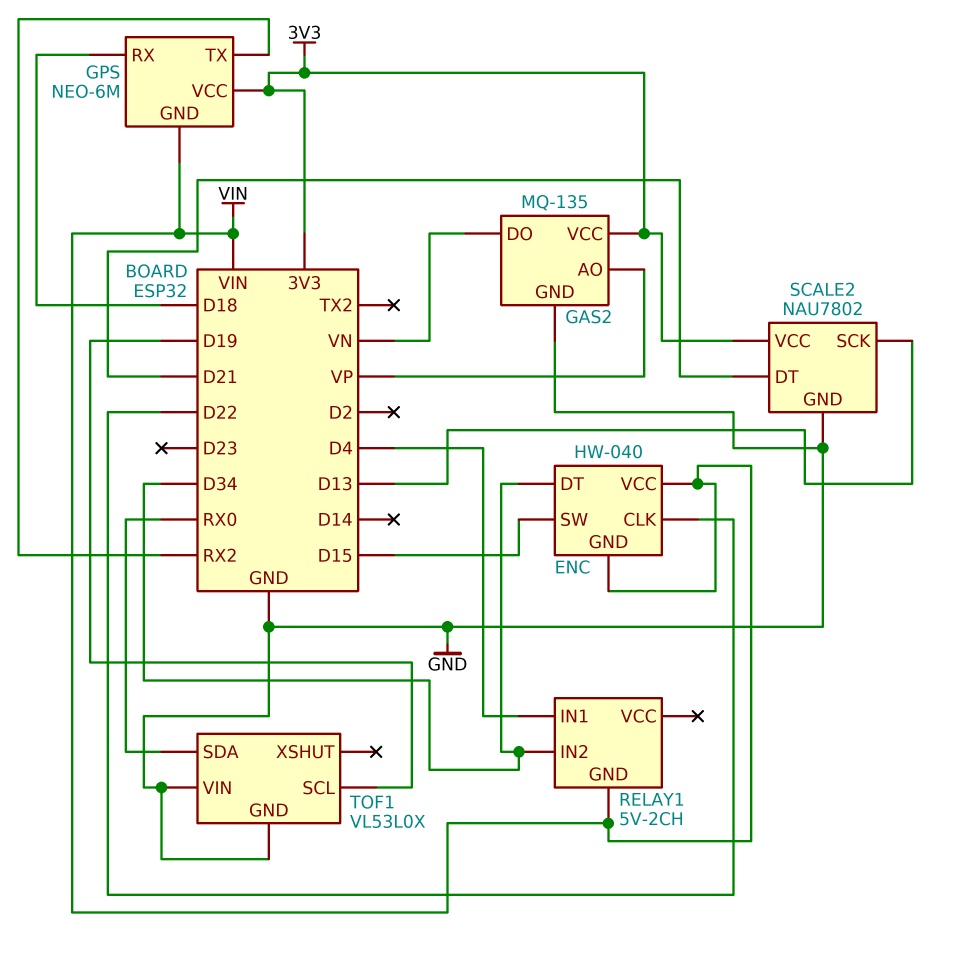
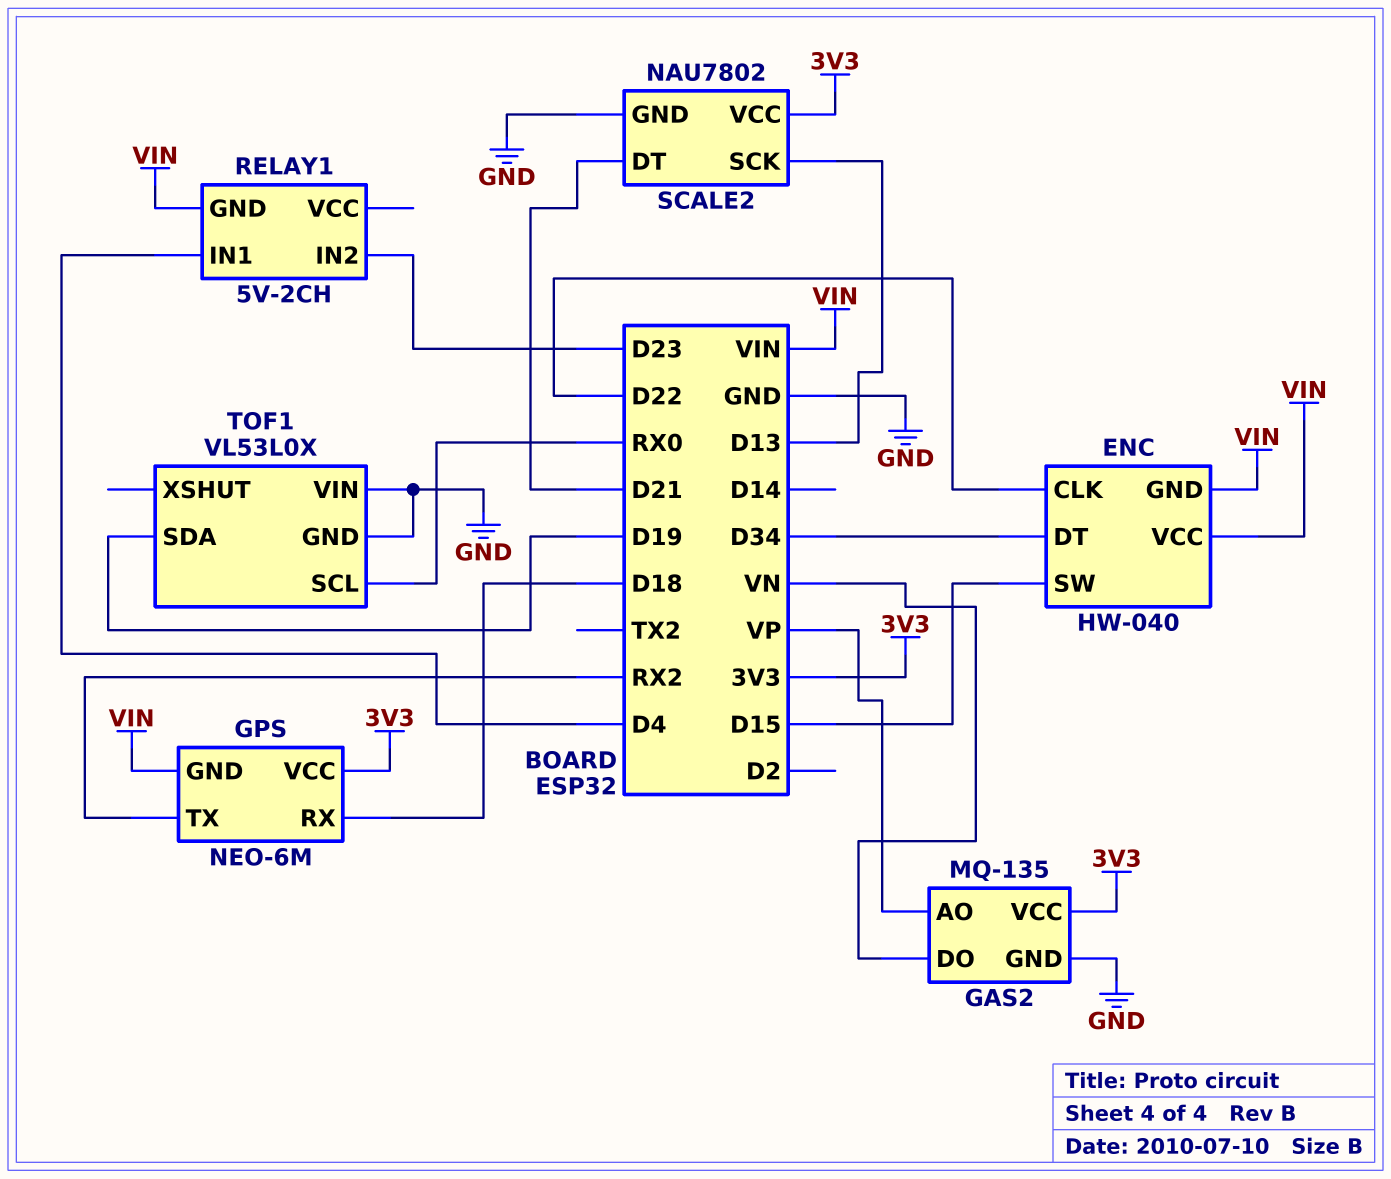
RELAY1 pin IN2: D34 -> D23
TOF1 pin SCL: D19 -> RX0
TOF1 pin SDA: RX0 -> D19

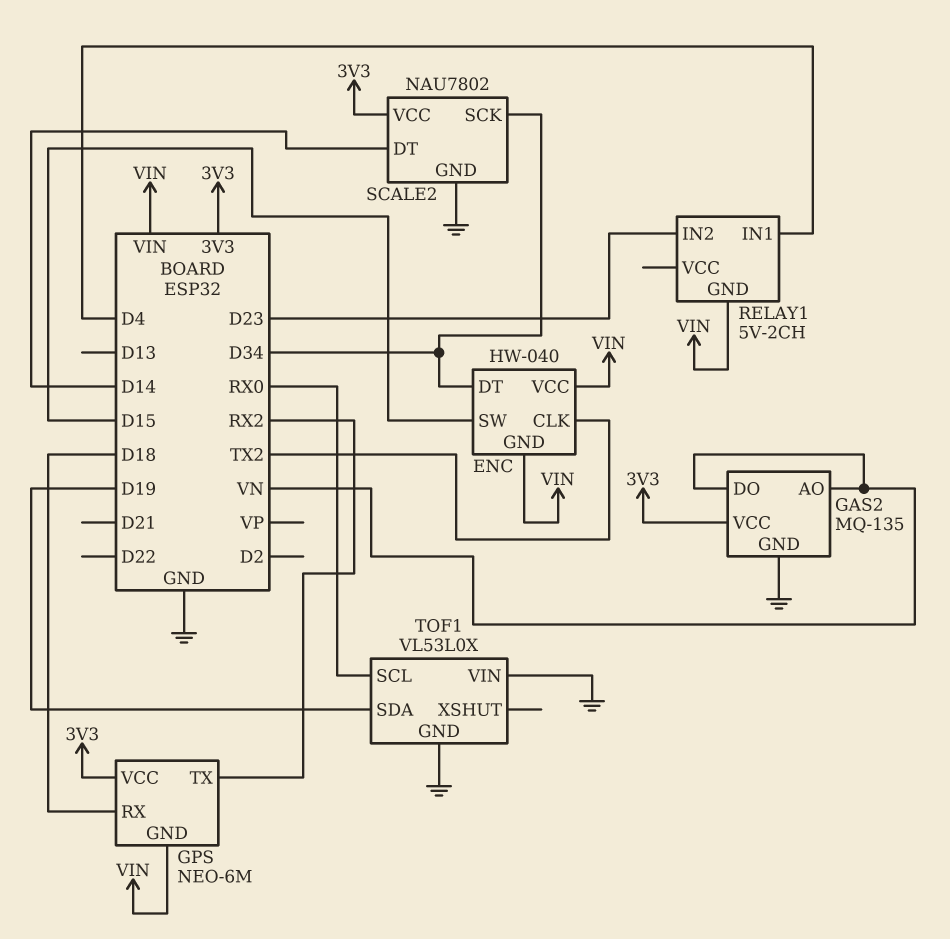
ENC pin CLK: D22 -> TX2
GAS2 pin AO: VP -> VN
SCALE2 pin DT: D21 -> D14
SCALE2 pin SCK: D13 -> D34

